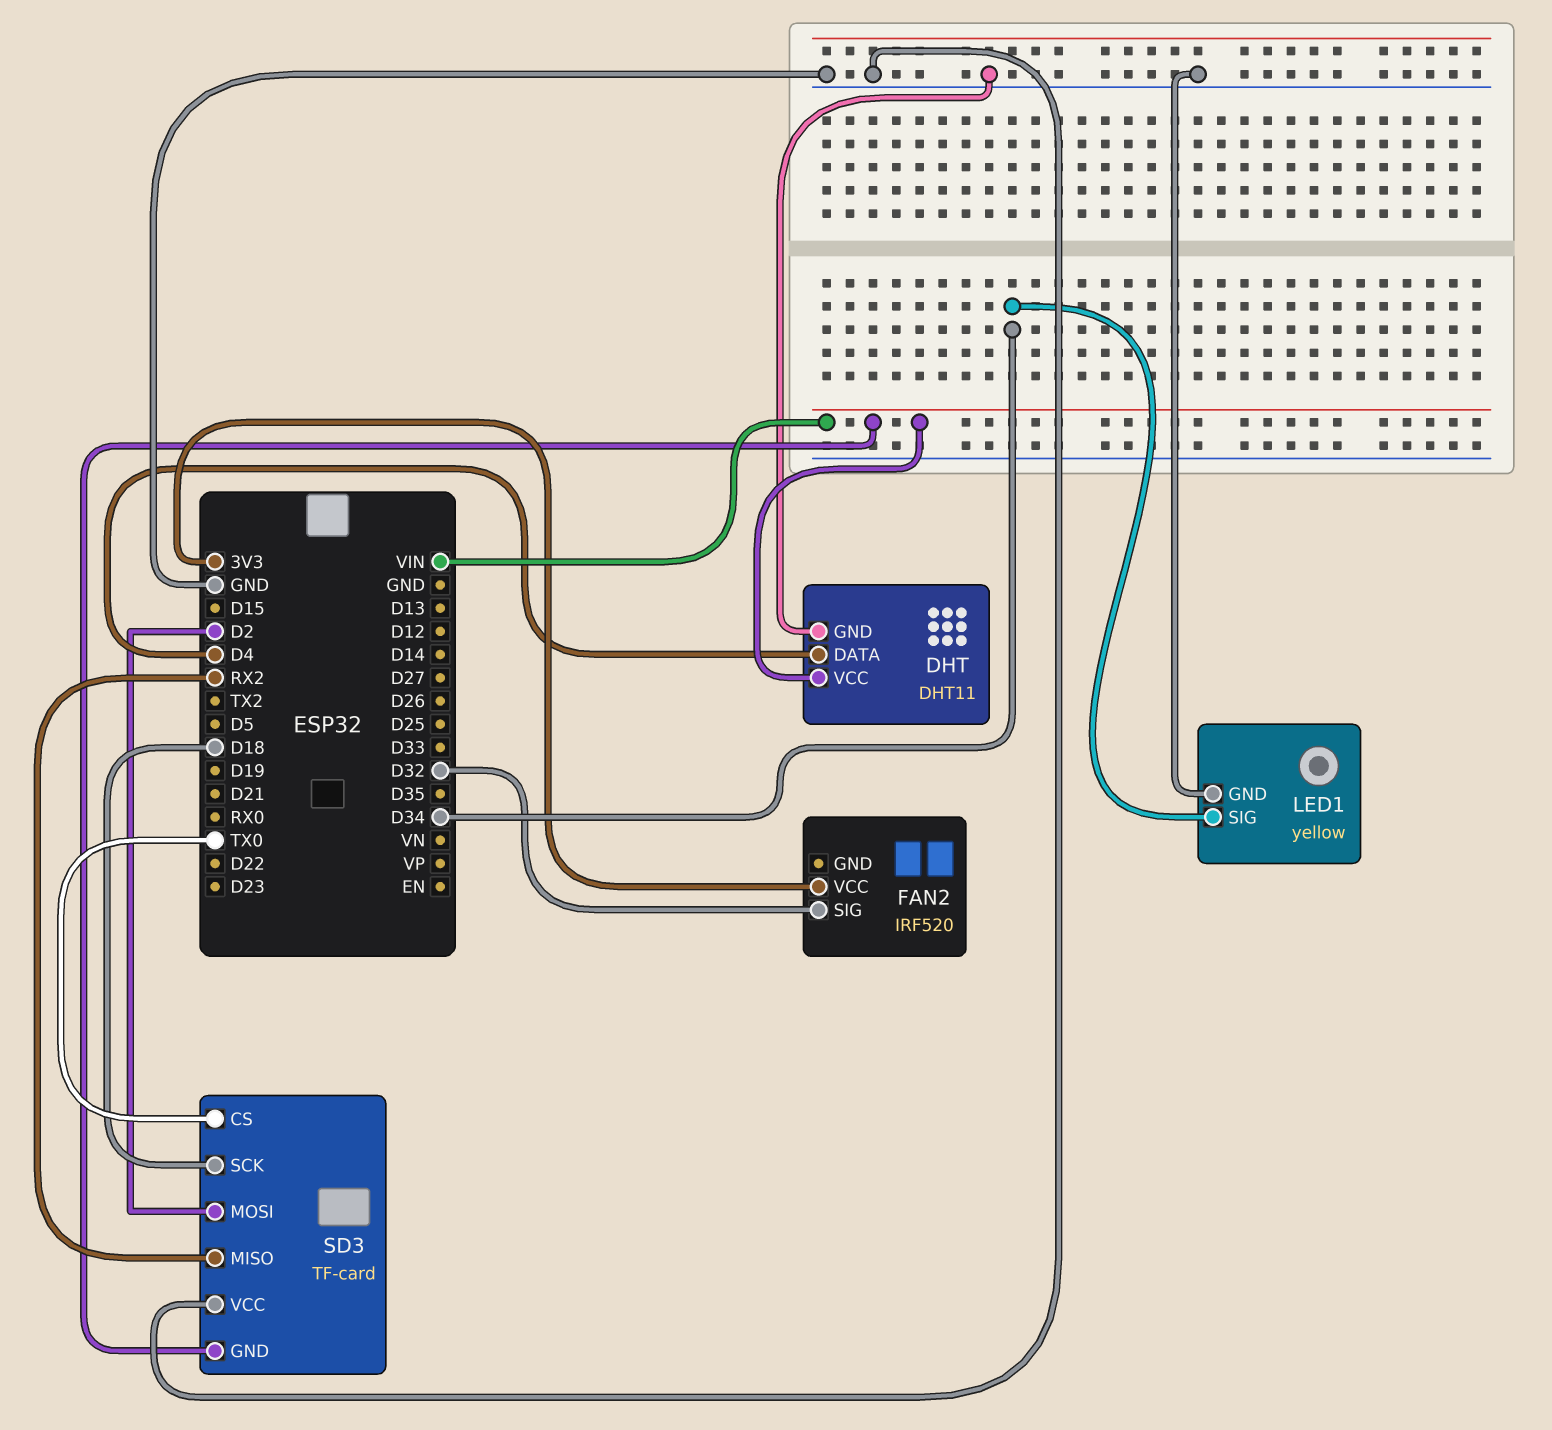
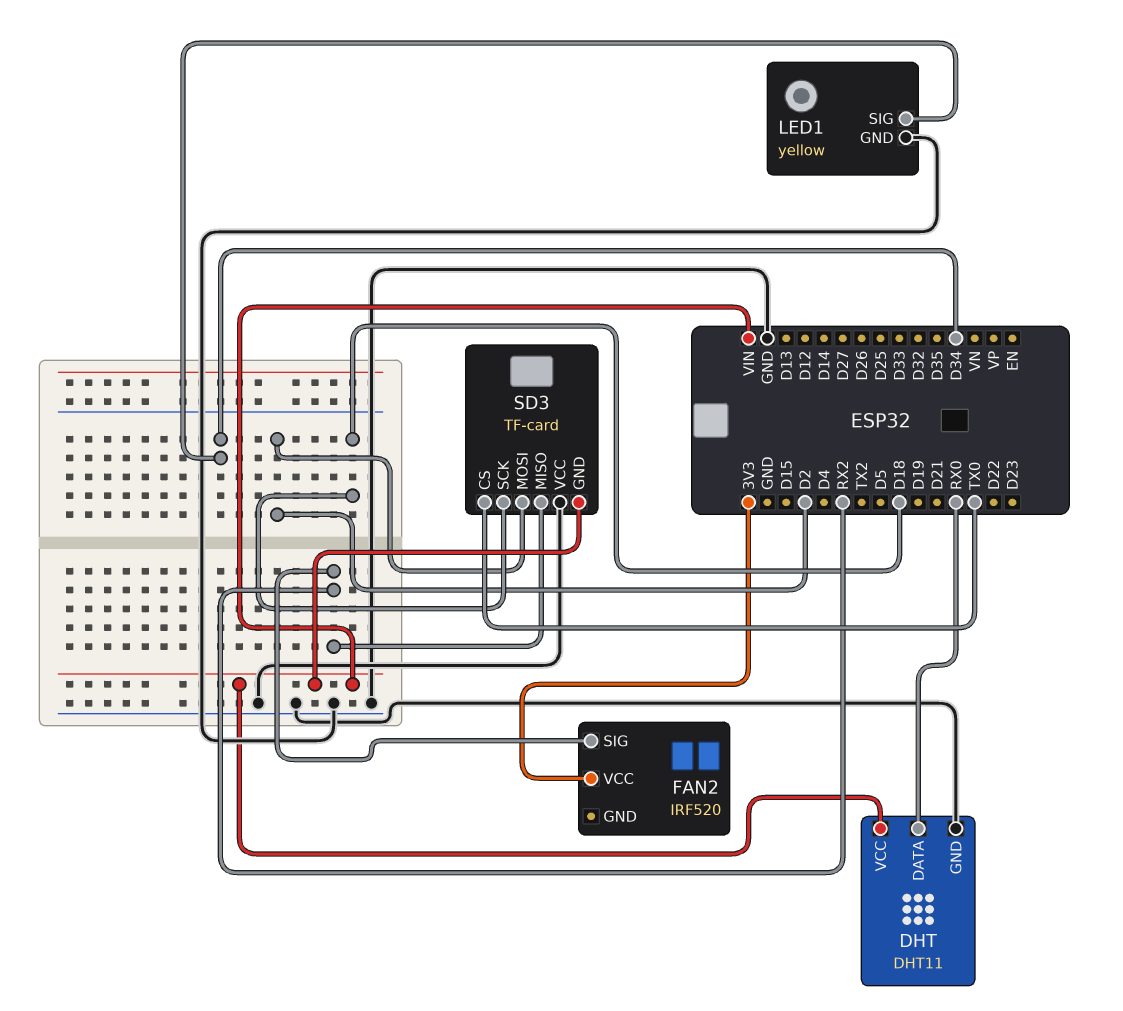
DHT pin DATA: D4 -> RX0
FAN2 pin SIG: D32 -> RX2

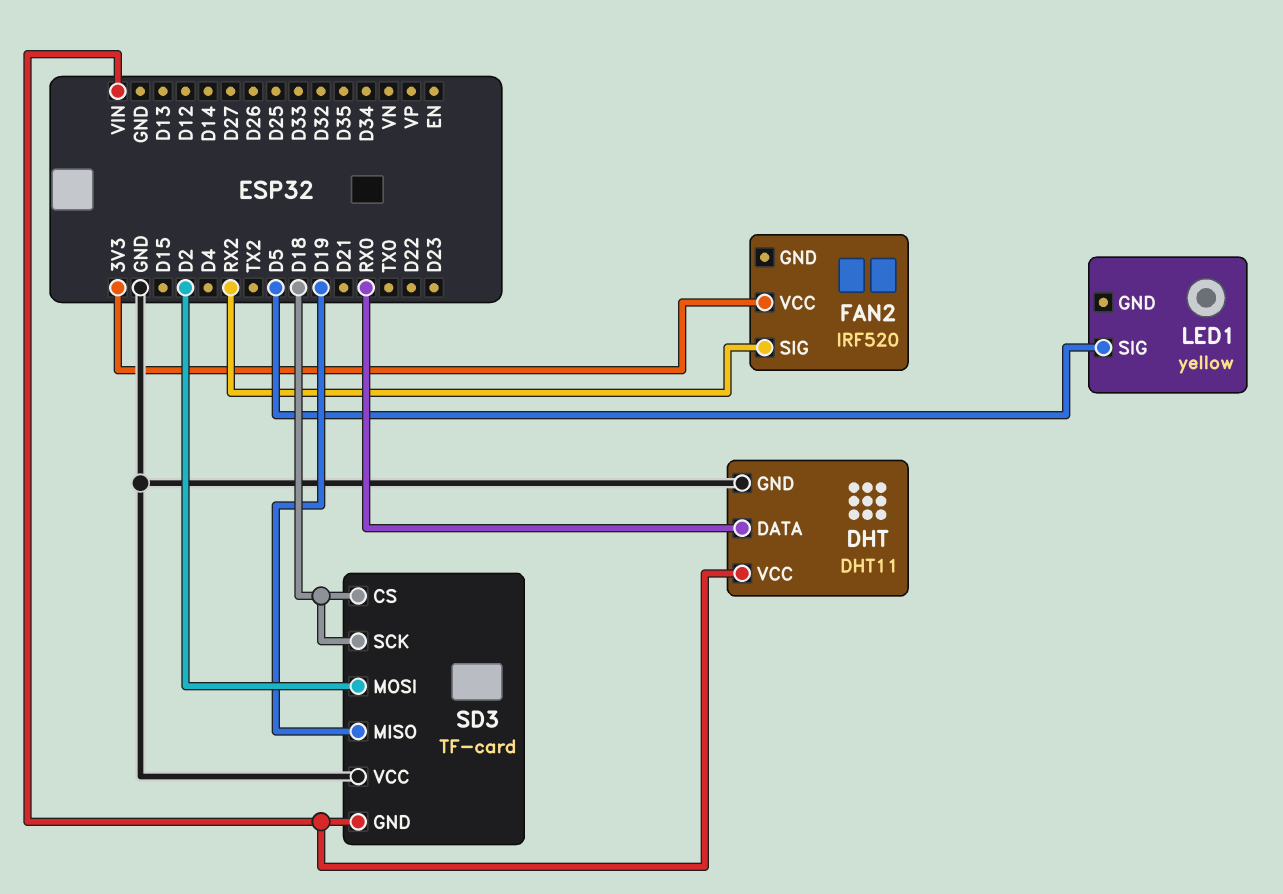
LED1 pin GND: GND -> none
LED1 pin SIG: D34 -> D5
SD3 pin CS: TX0 -> D18
SD3 pin MISO: RX2 -> D19

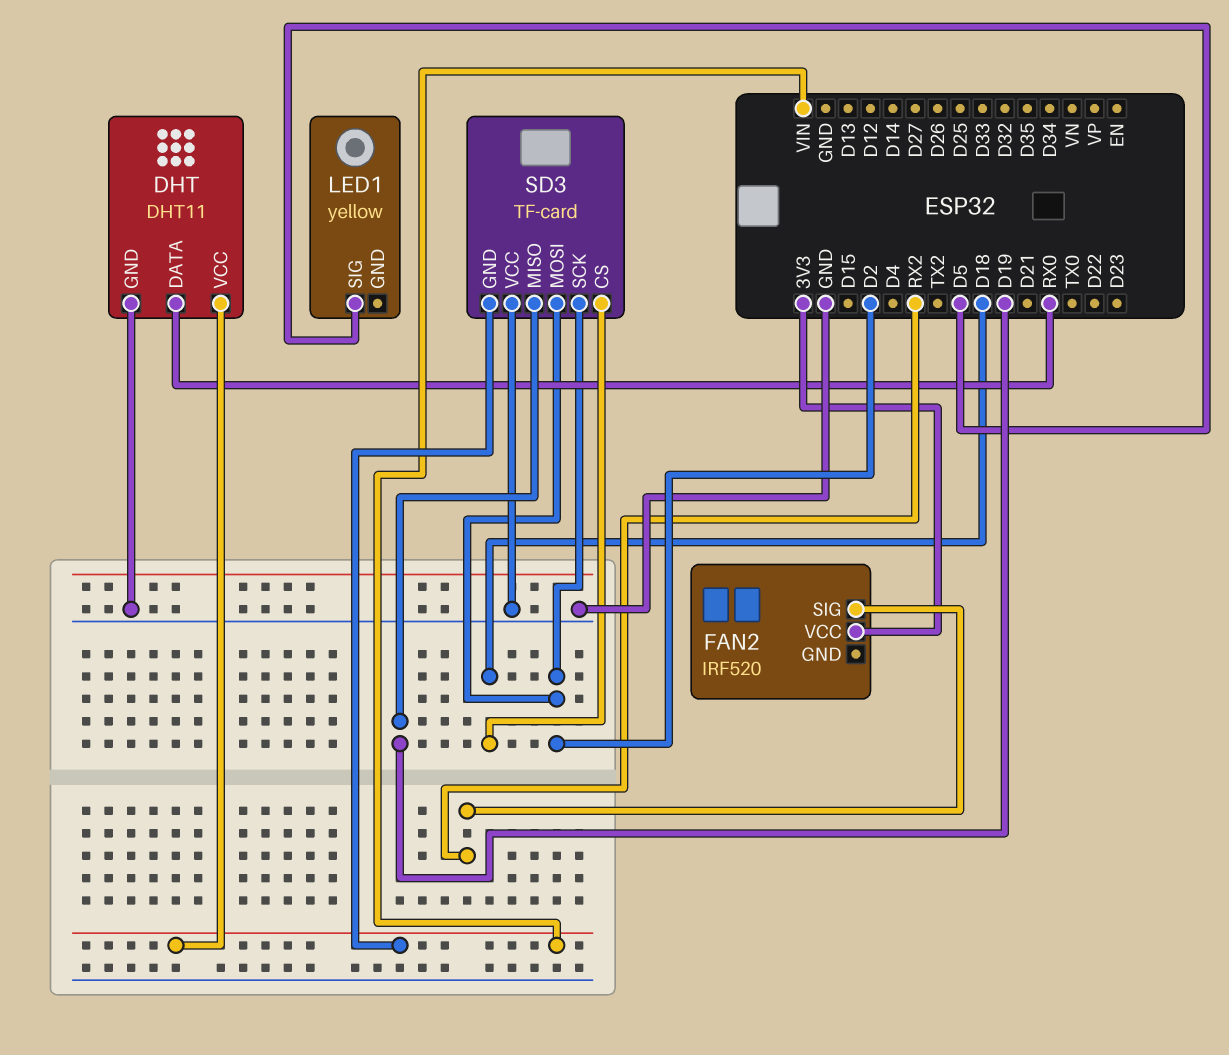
SD3 pin SCK: D18 -> D2

